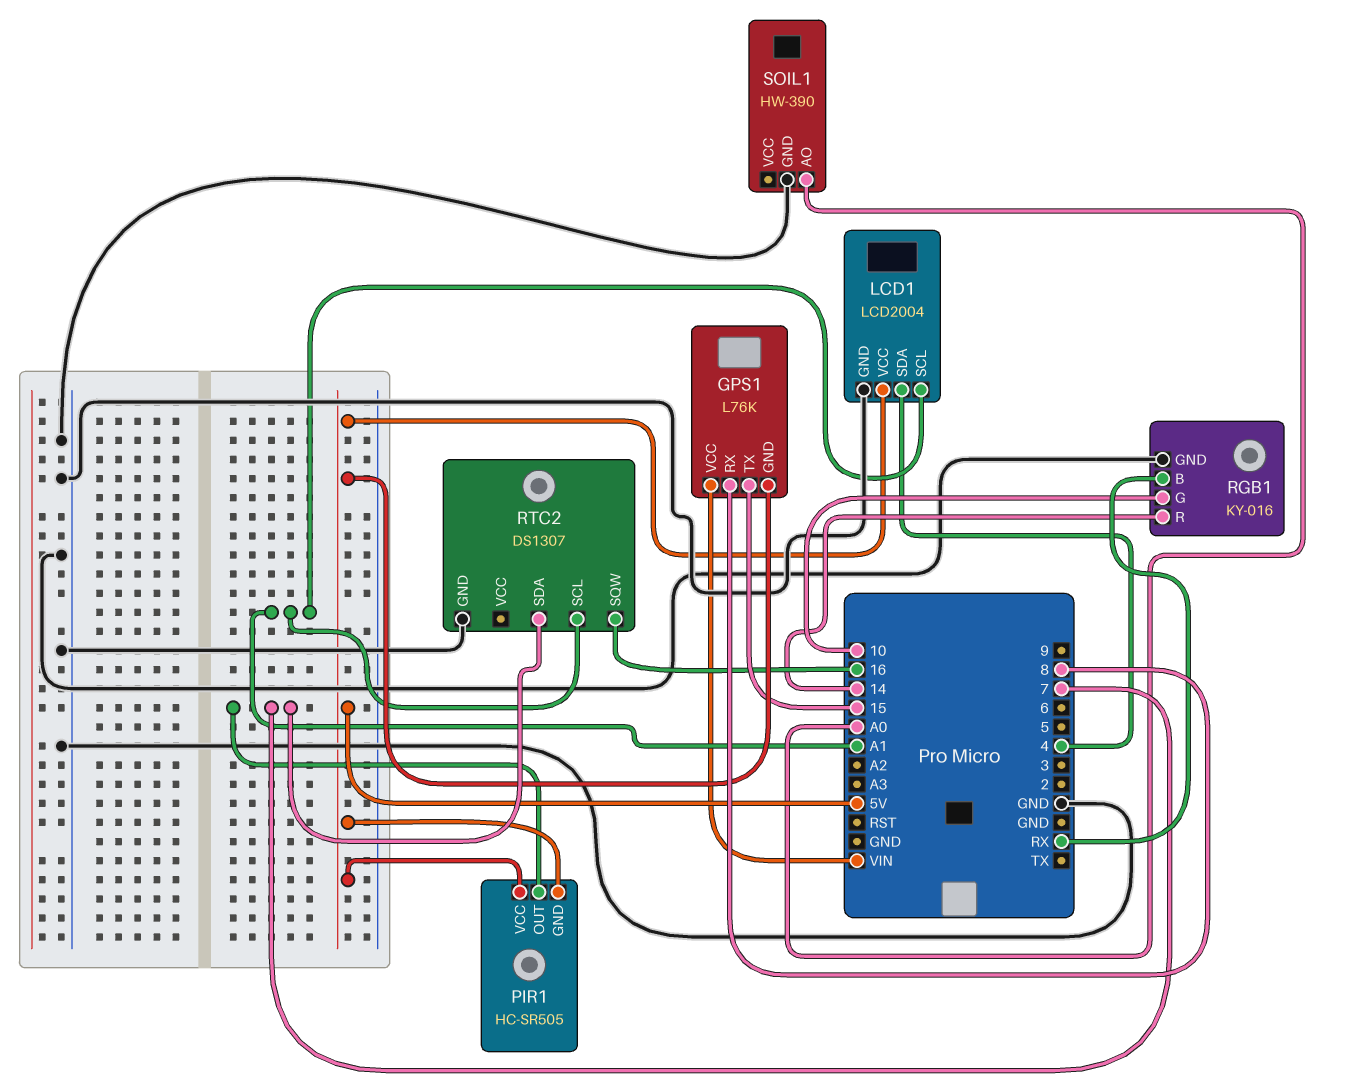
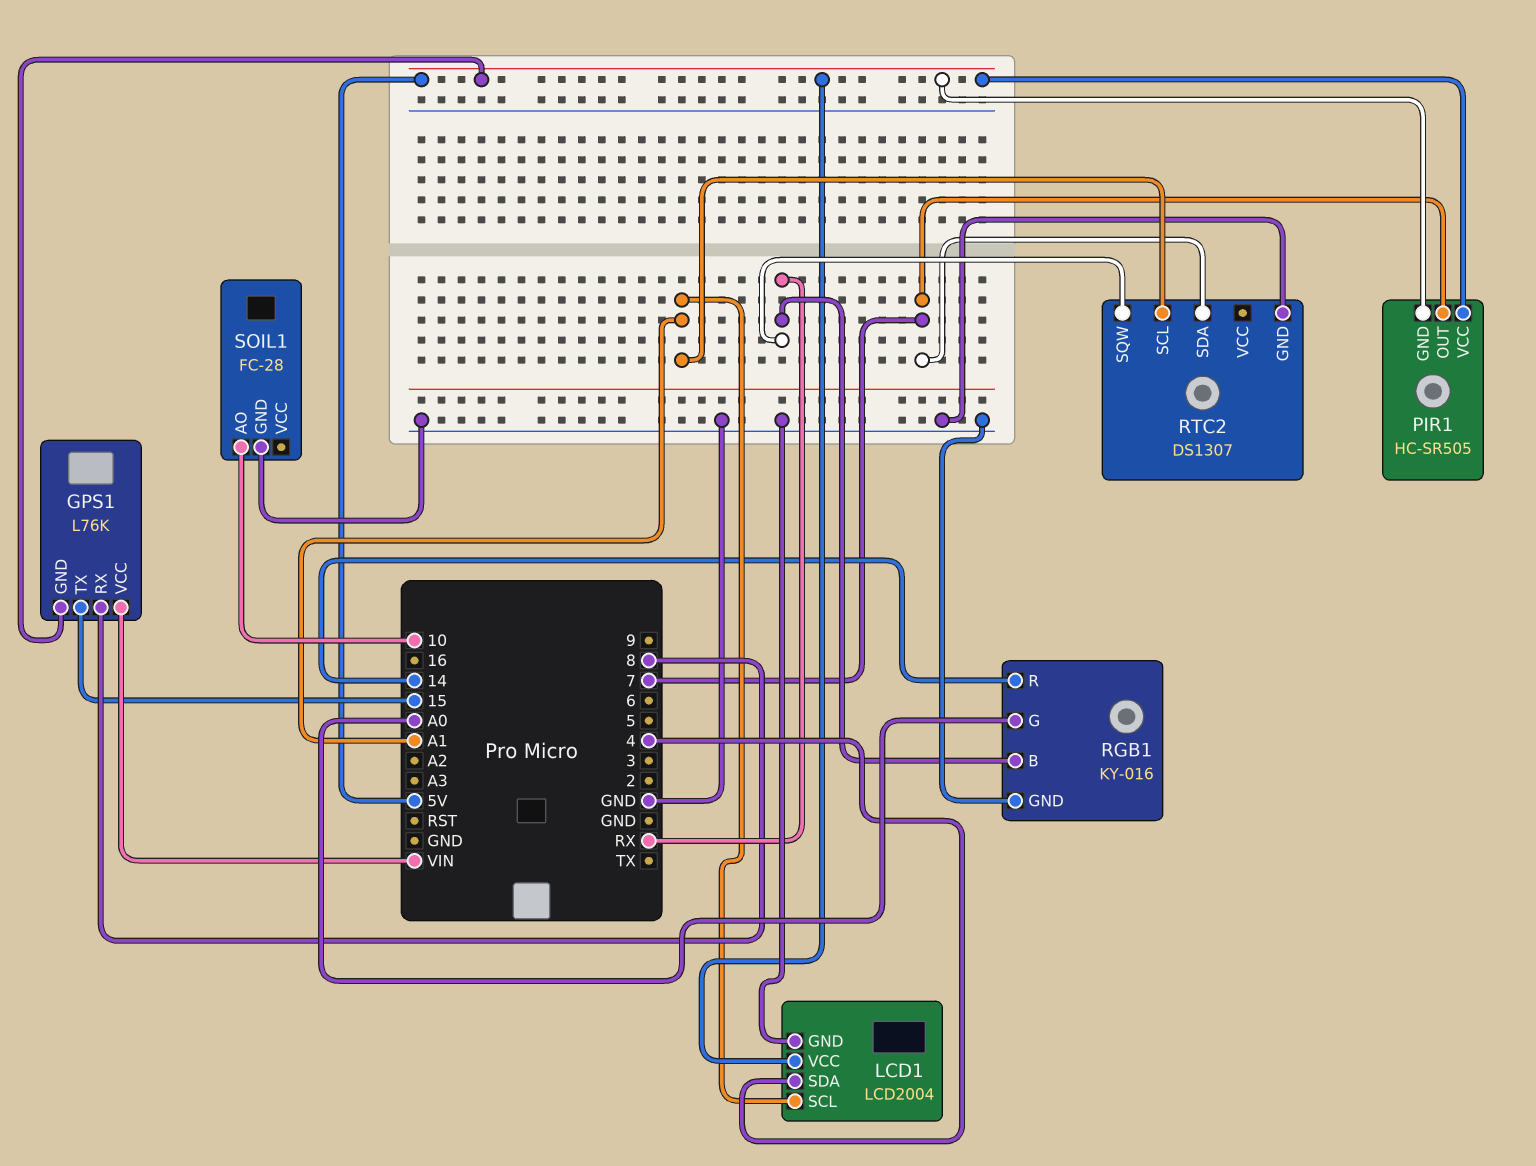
RGB1 pin G: 10 -> A0
RTC2 pin SQW: 16 -> RX
SOIL1: HW-390 -> FC-28
SOIL1 pin AO: A0 -> 10

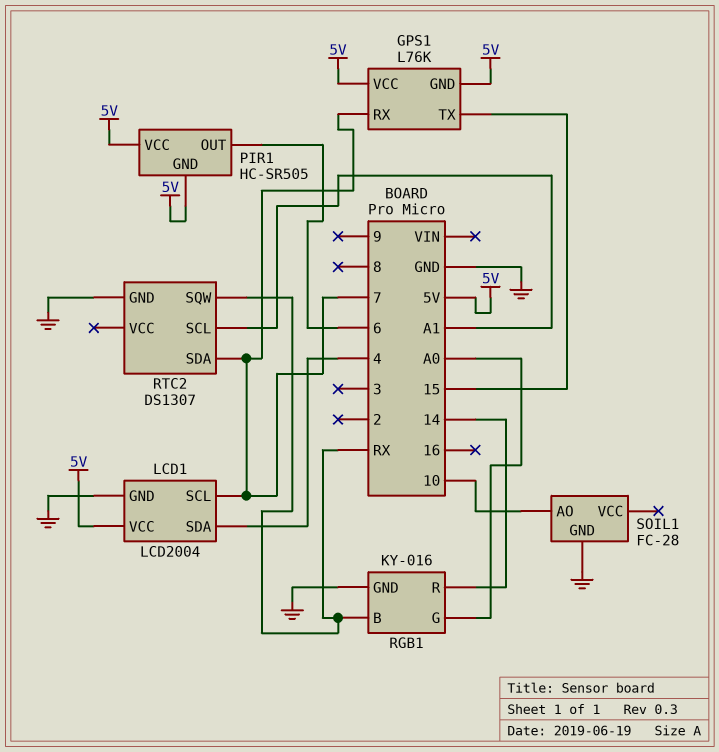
GPS1 pin RX: 8 -> 7
GPS1 pin VCC: VIN -> 5V
LCD1 pin SCL: A1 -> 7
PIR1 pin OUT: 7 -> 6

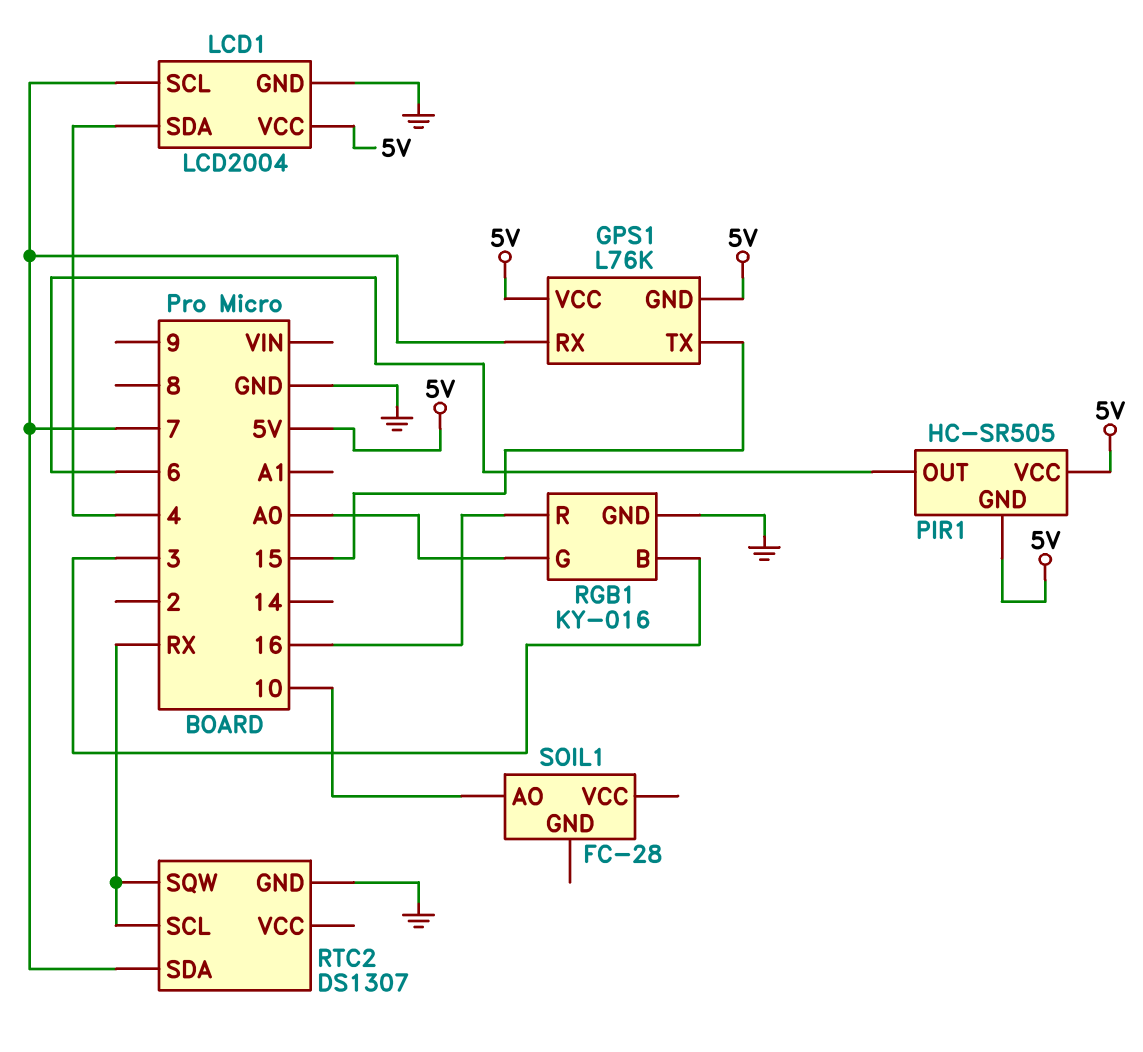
RGB1 pin B: RX -> 3
RGB1 pin R: 14 -> 16
RTC2 pin SCL: A1 -> RX
SOIL1 pin GND: GND -> none

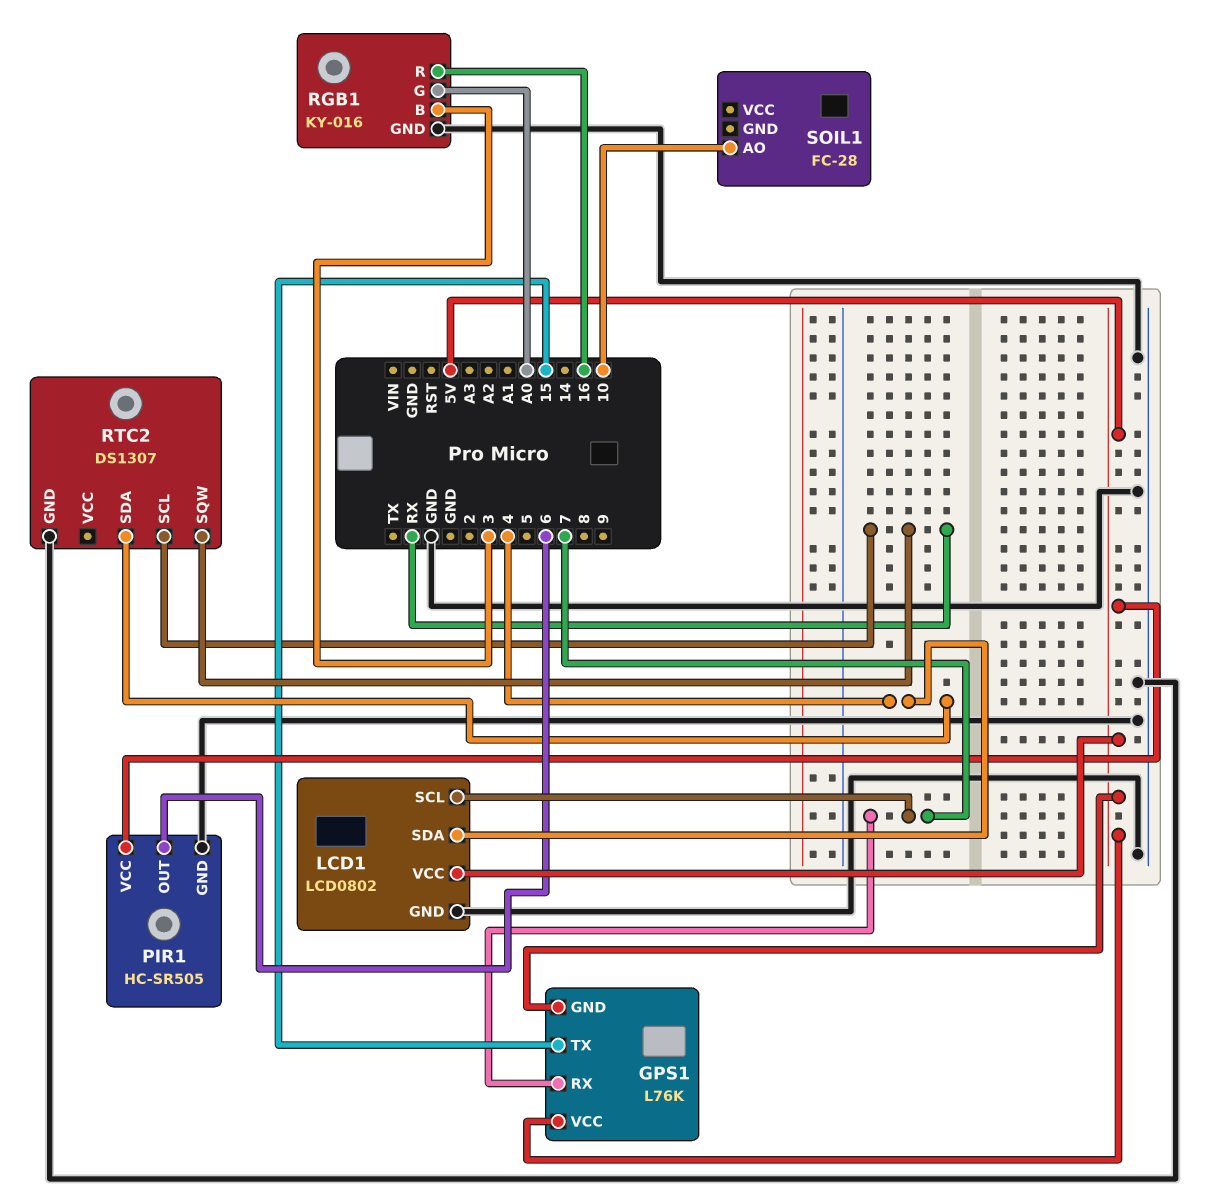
LCD1: LCD2004 -> LCD0802
PIR1 pin GND: 5V -> GND
RTC2 pin SDA: 7 -> 4

